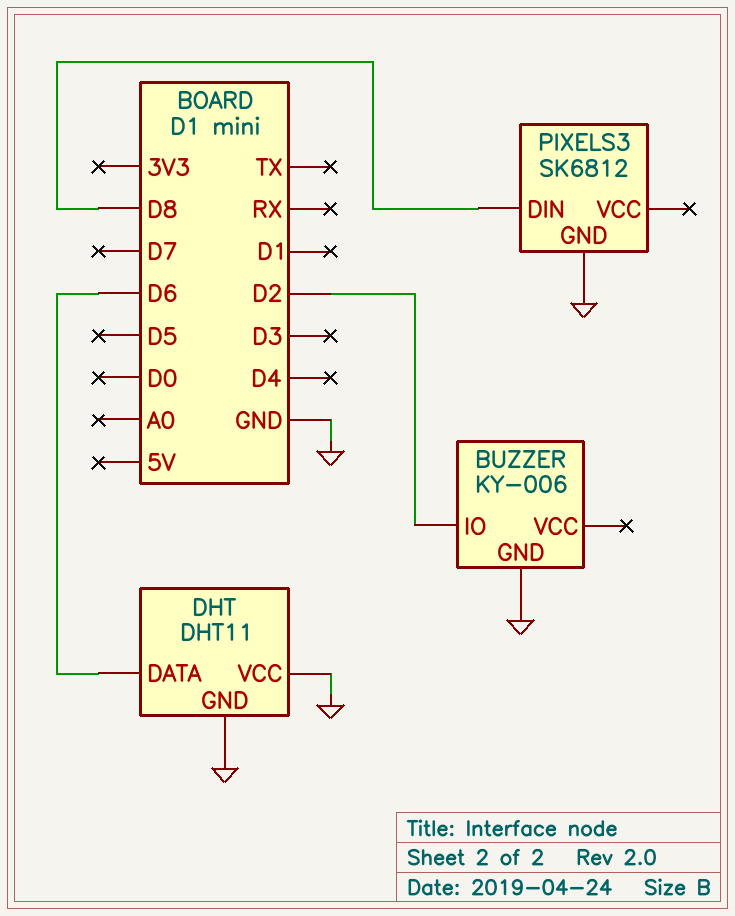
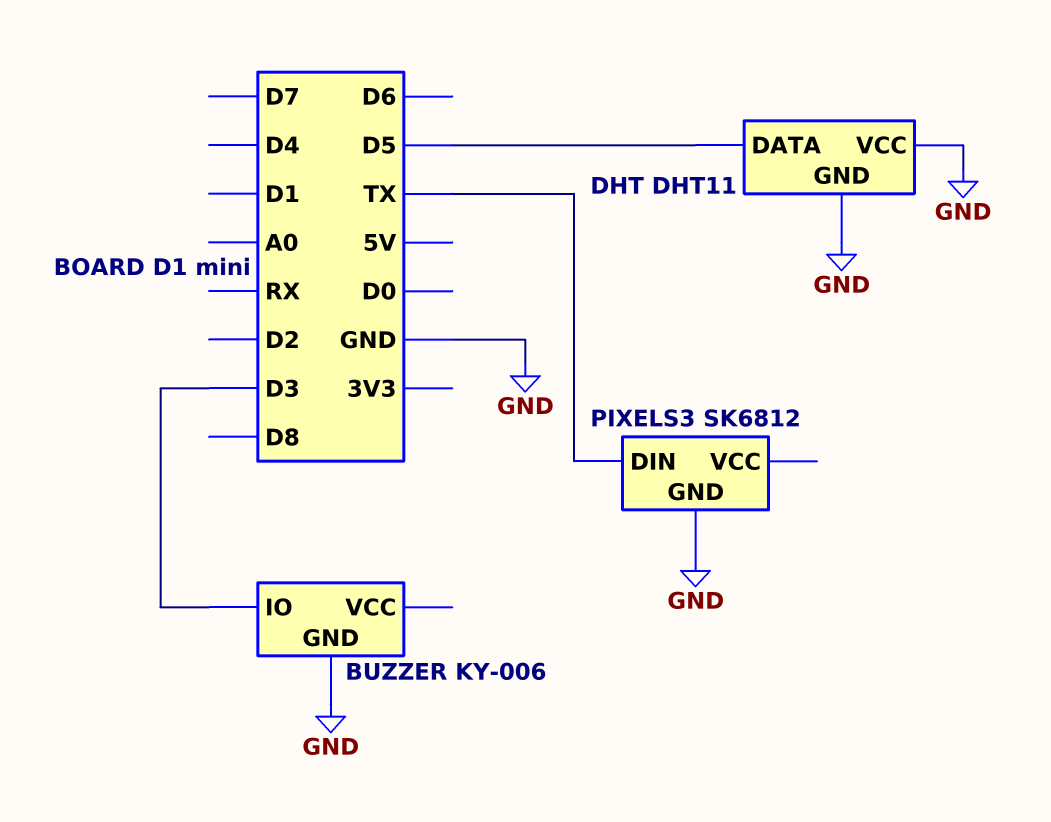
BUZZER pin IO: D2 -> D3
DHT pin DATA: D6 -> D5
PIXELS3 pin DIN: D8 -> TX

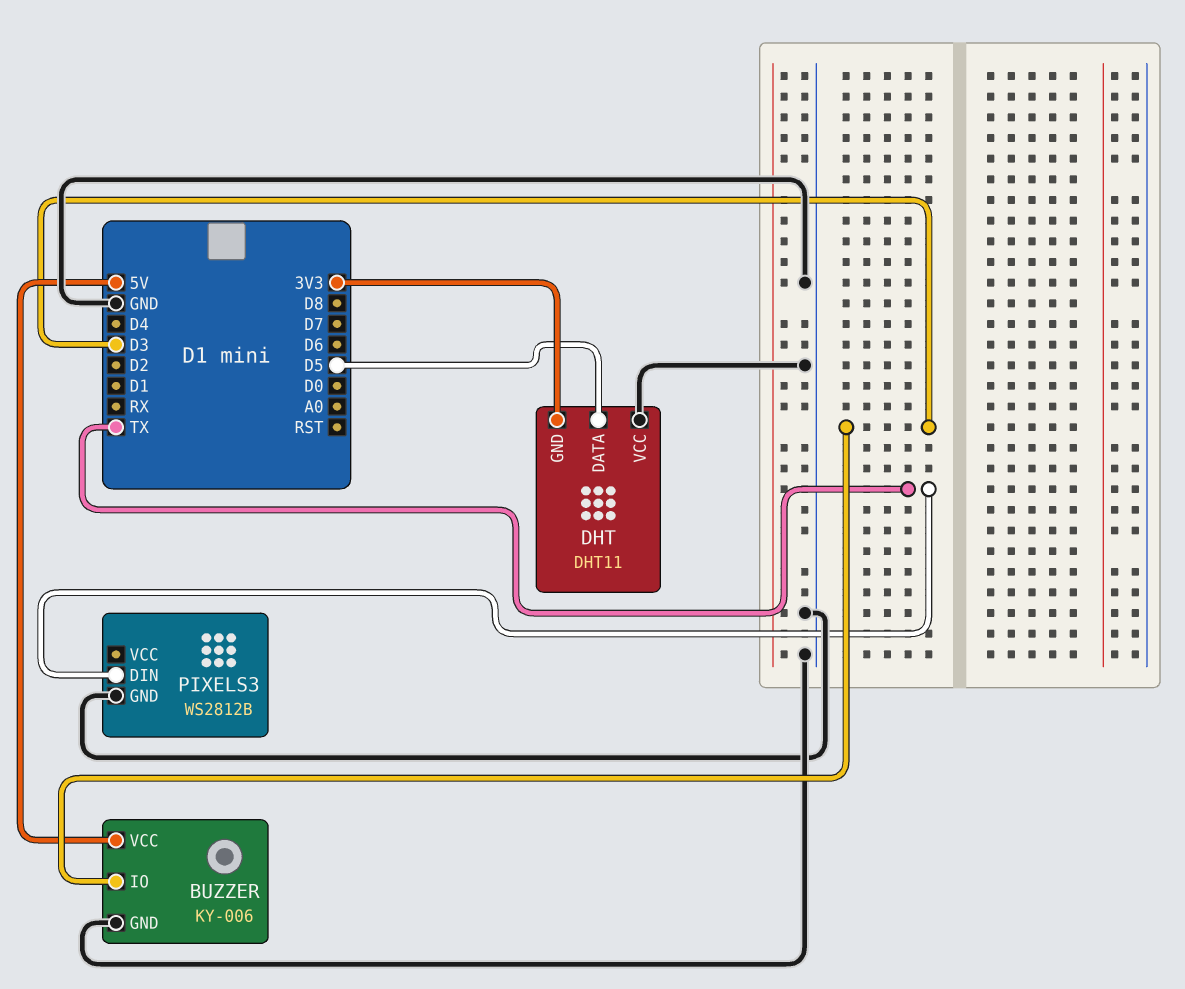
BUZZER pin VCC: none -> 5V
DHT pin GND: GND -> 3V3
PIXELS3: SK6812 -> WS2812B

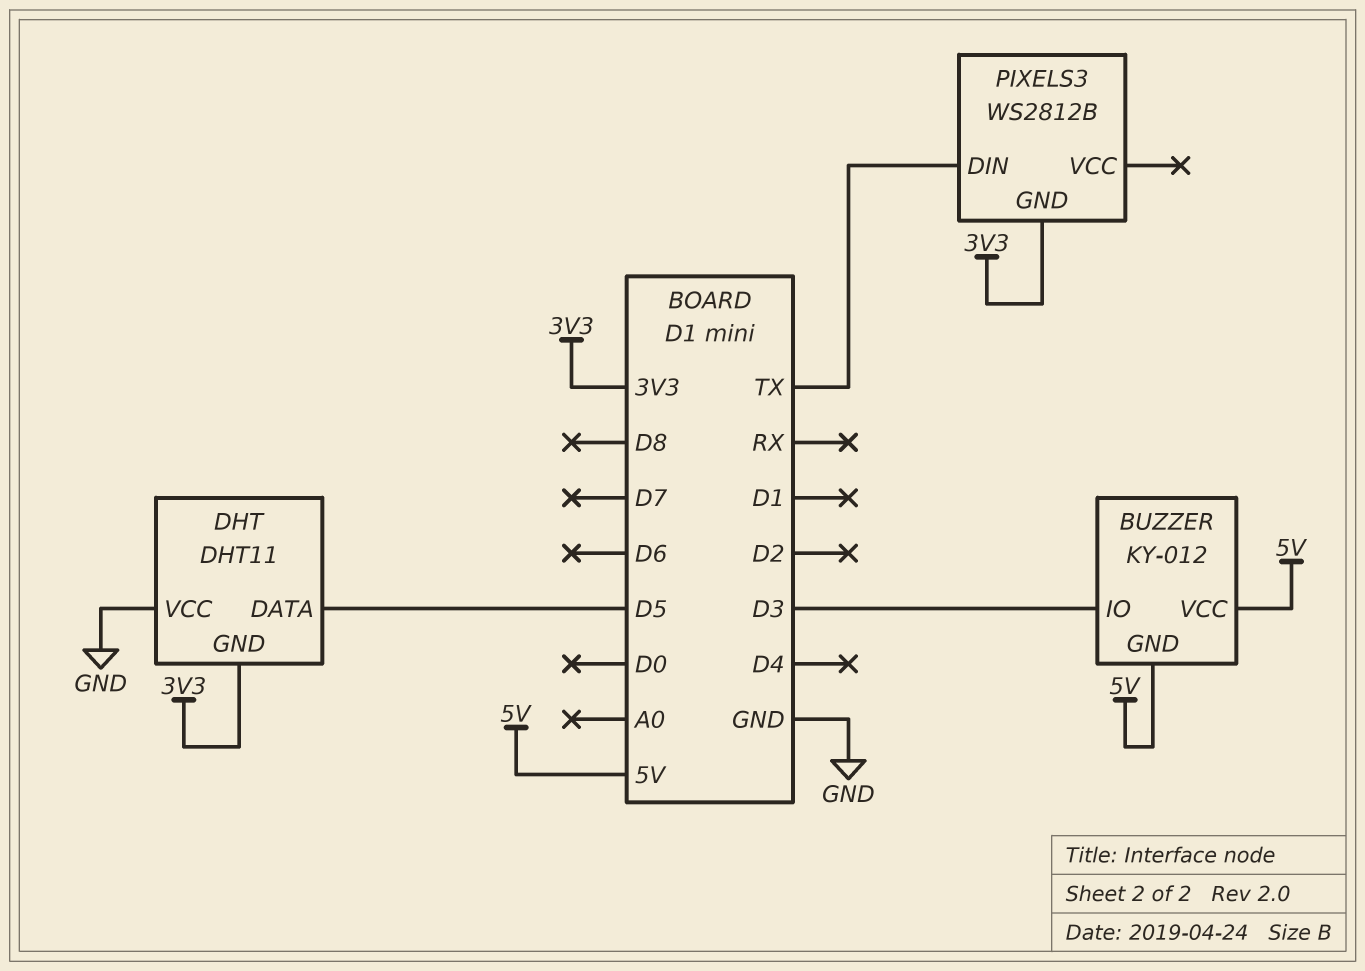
BUZZER: KY-006 -> KY-012
BUZZER pin GND: GND -> 5V
PIXELS3 pin GND: GND -> 3V3

